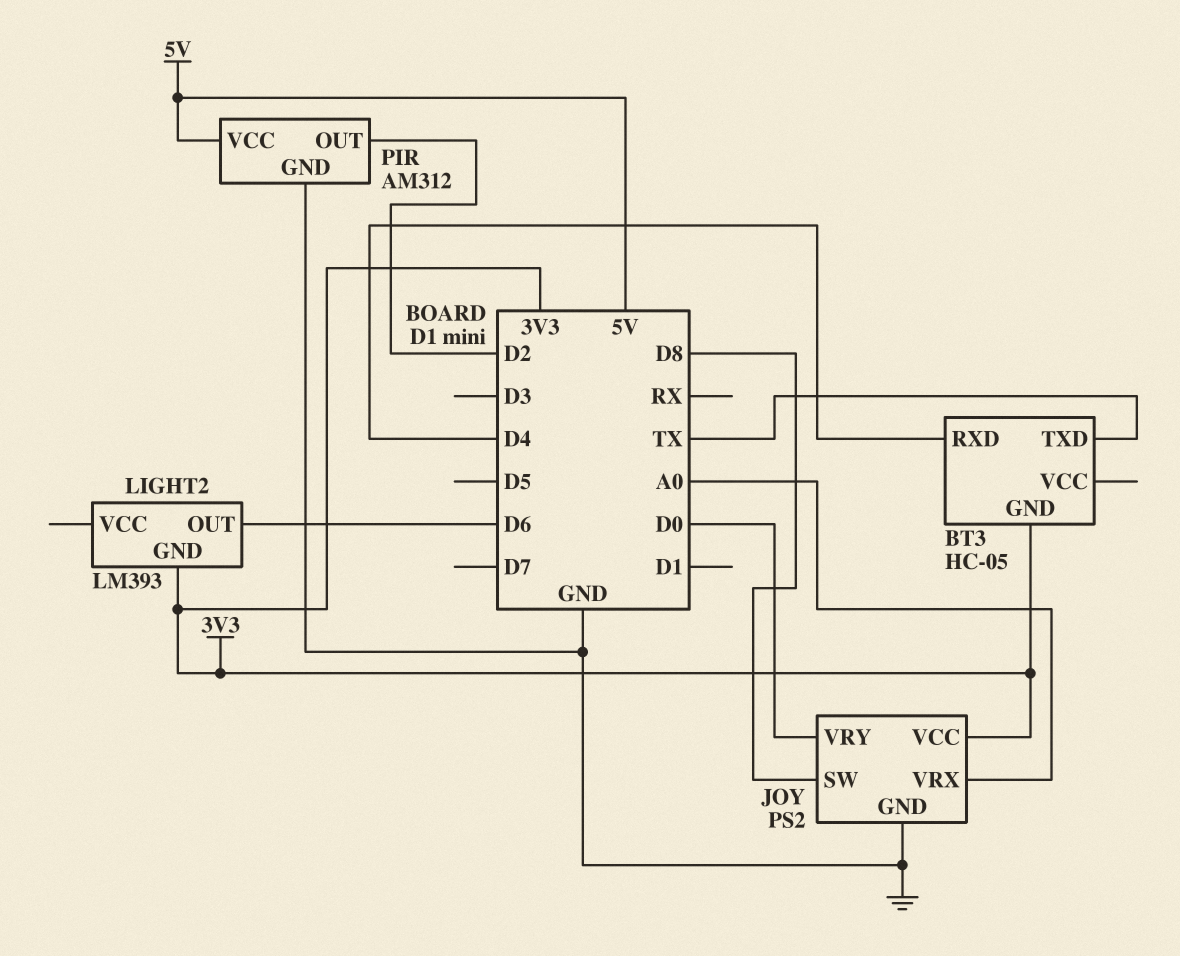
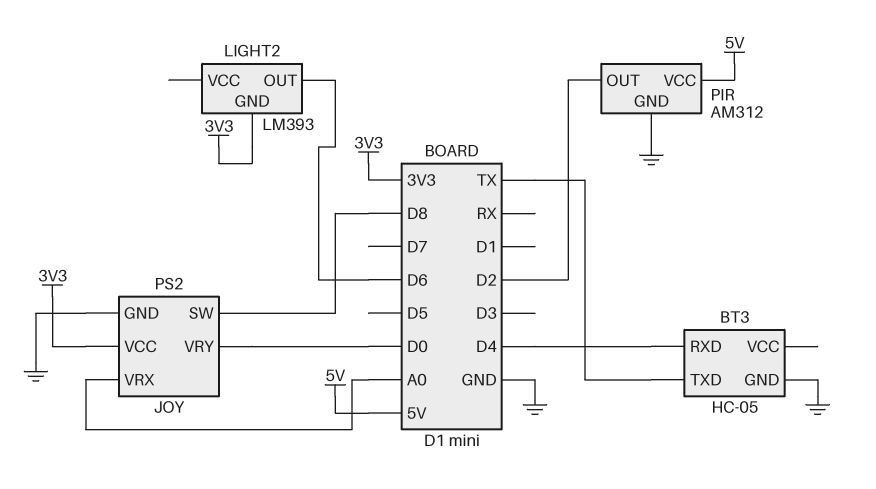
BT3 pin GND: 3V3 -> GND

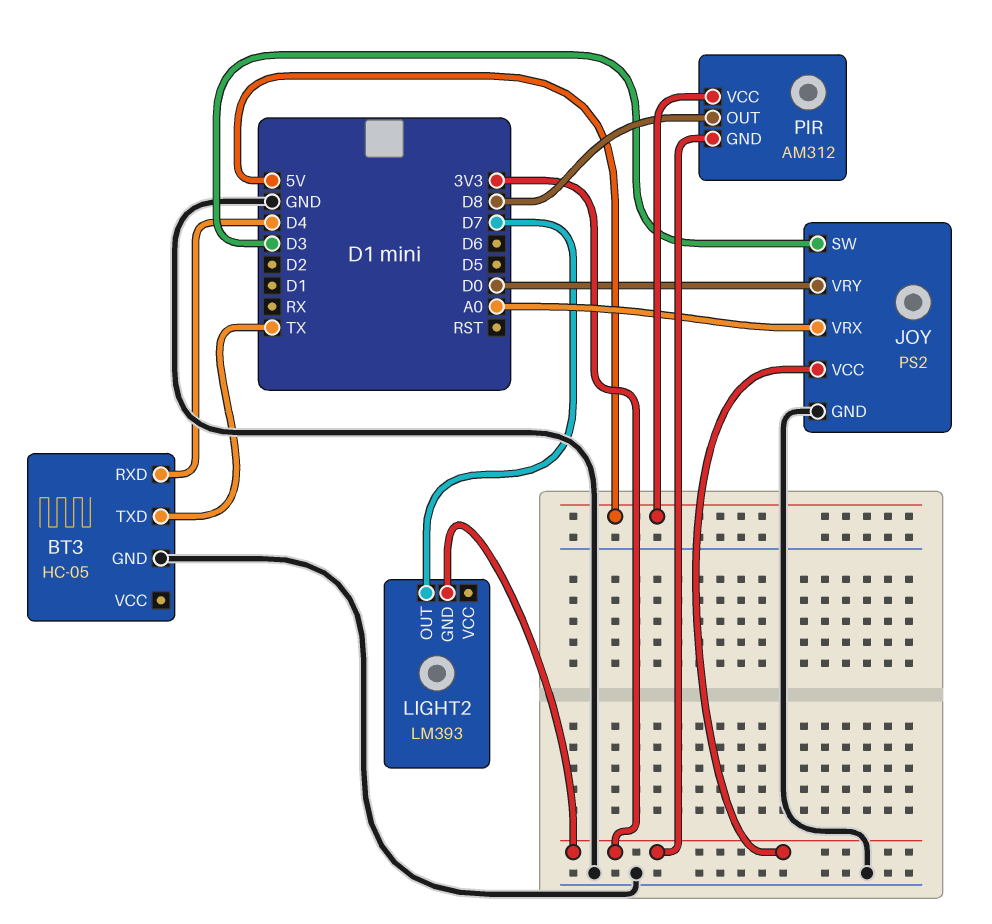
JOY pin SW: D8 -> D3
LIGHT2 pin OUT: D6 -> D7
PIR pin GND: GND -> 3V3
PIR pin OUT: D2 -> D8

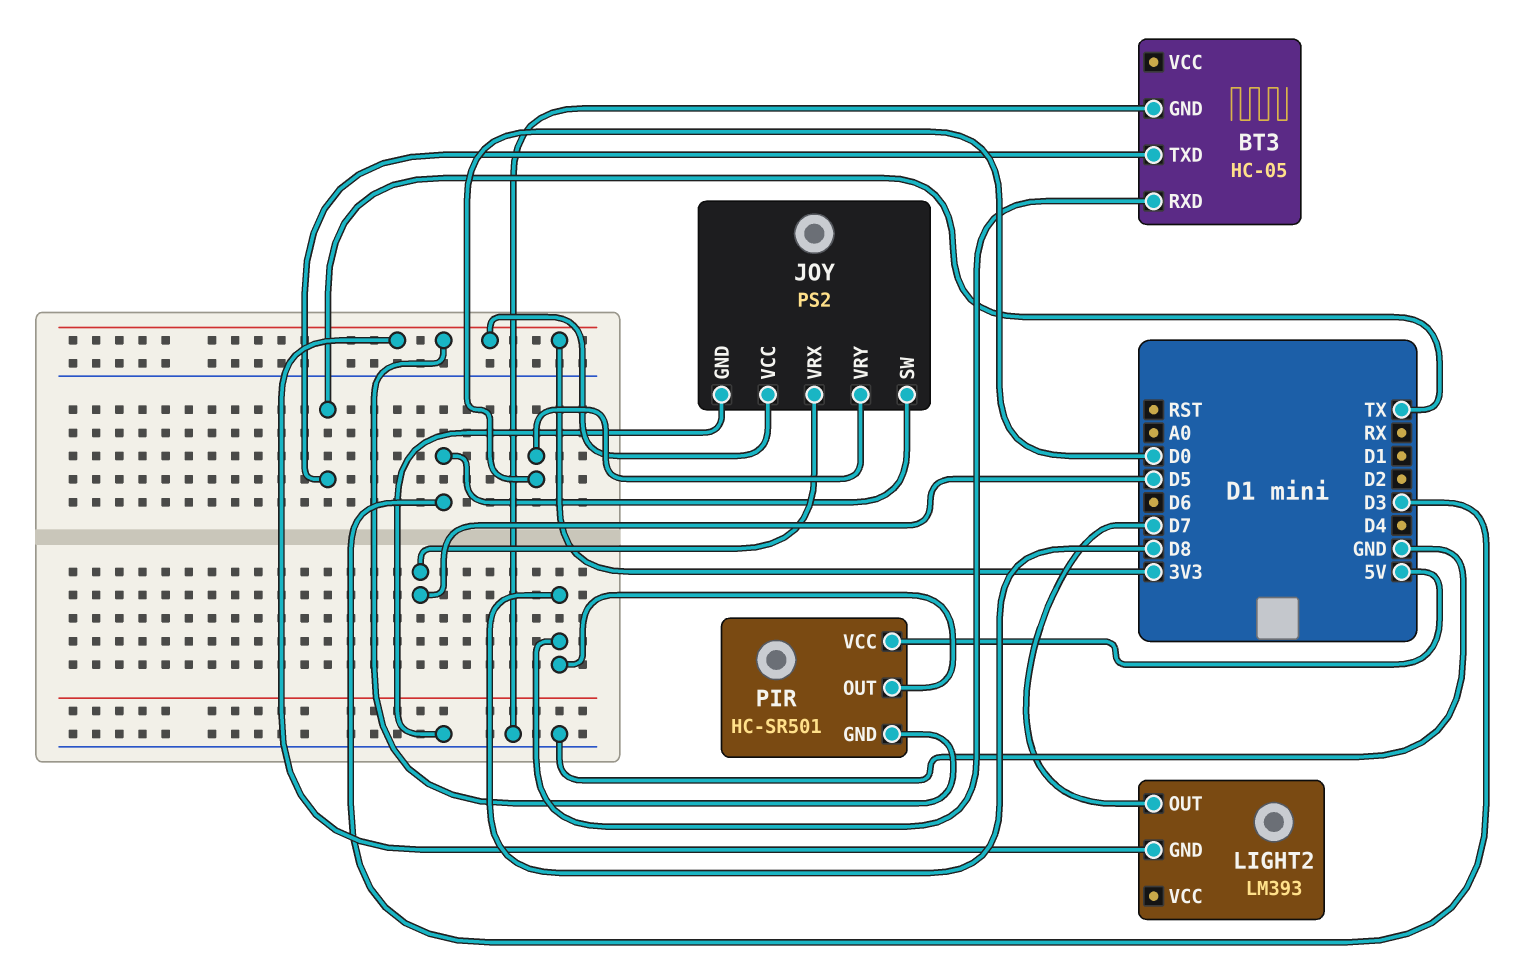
BT3 pin RXD: D4 -> D8
JOY pin VRX: A0 -> D5
PIR: AM312 -> HC-SR501

